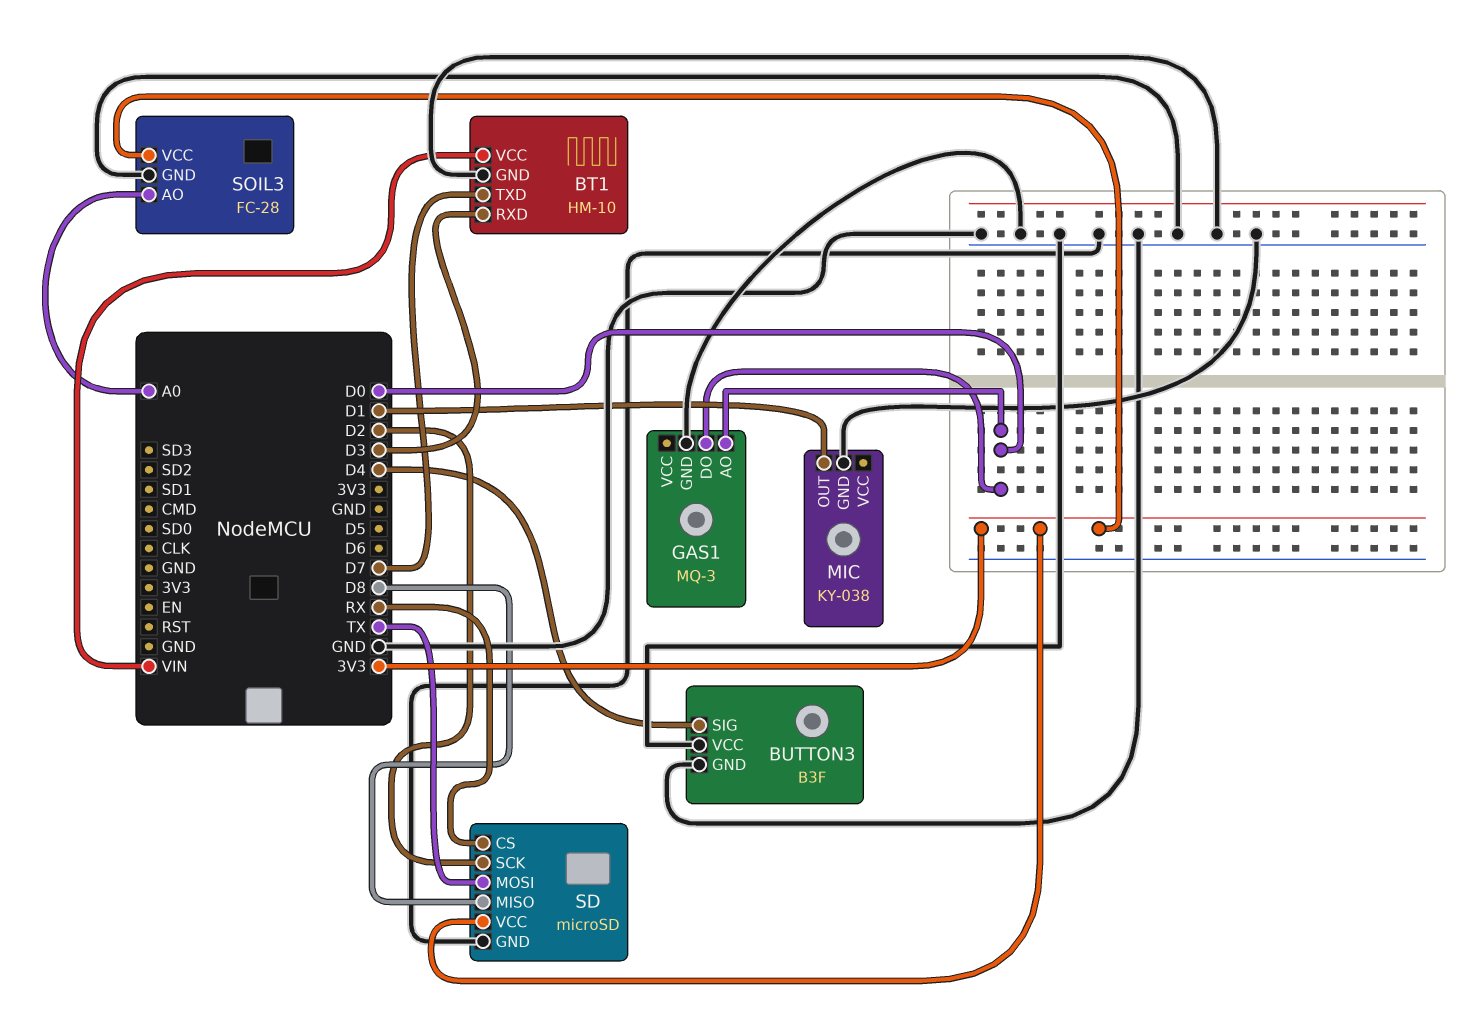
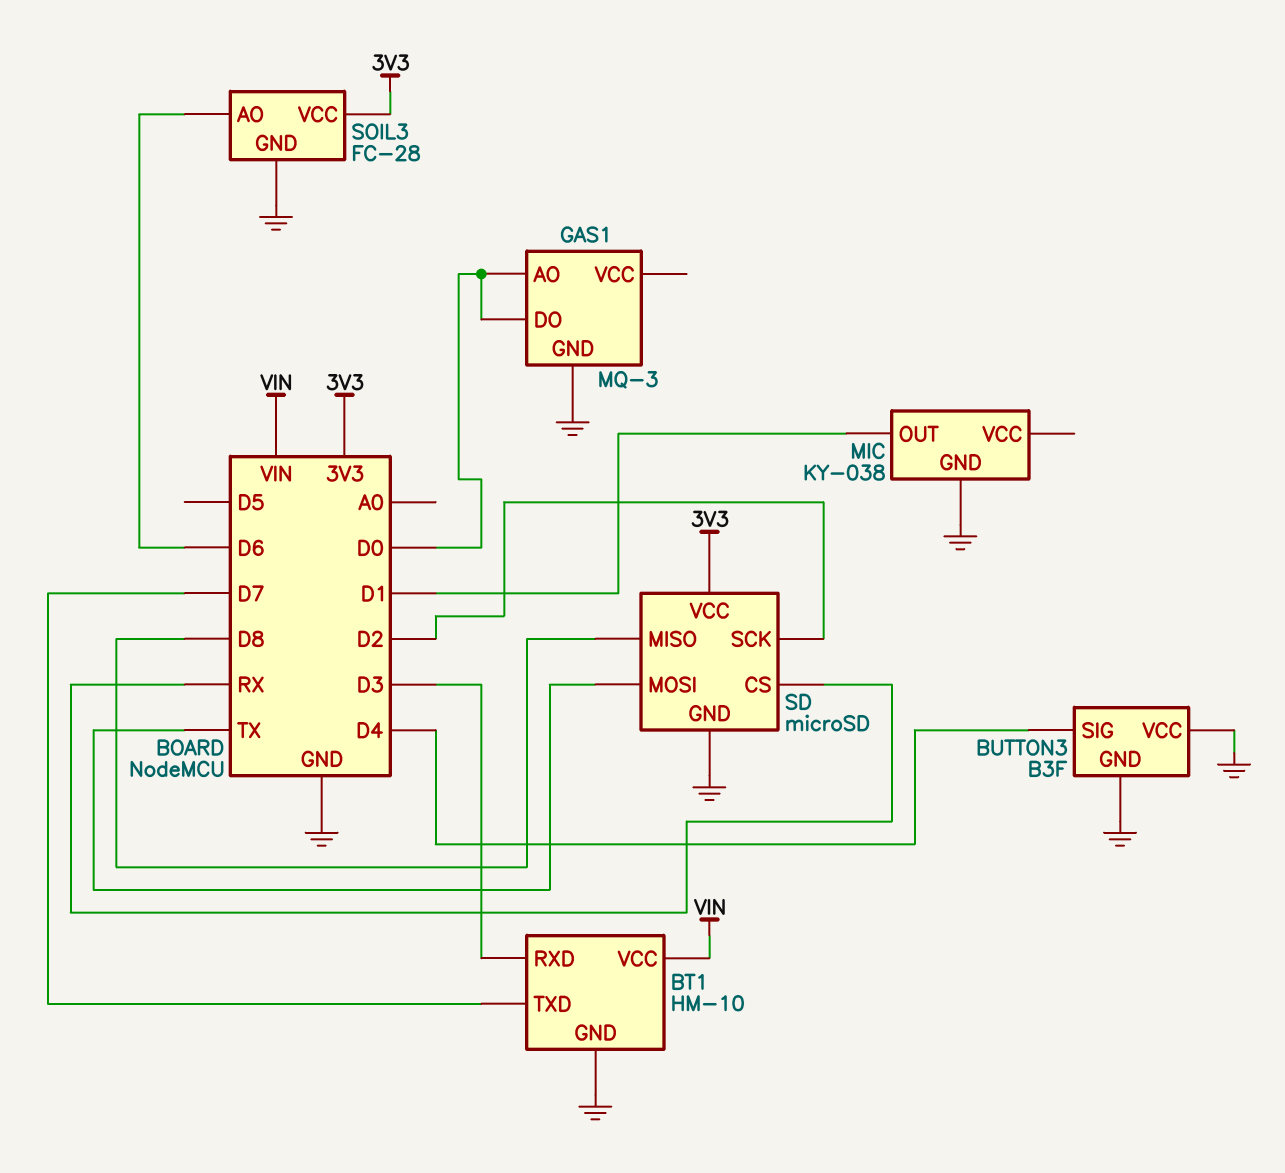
SOIL3 pin AO: A0 -> D6

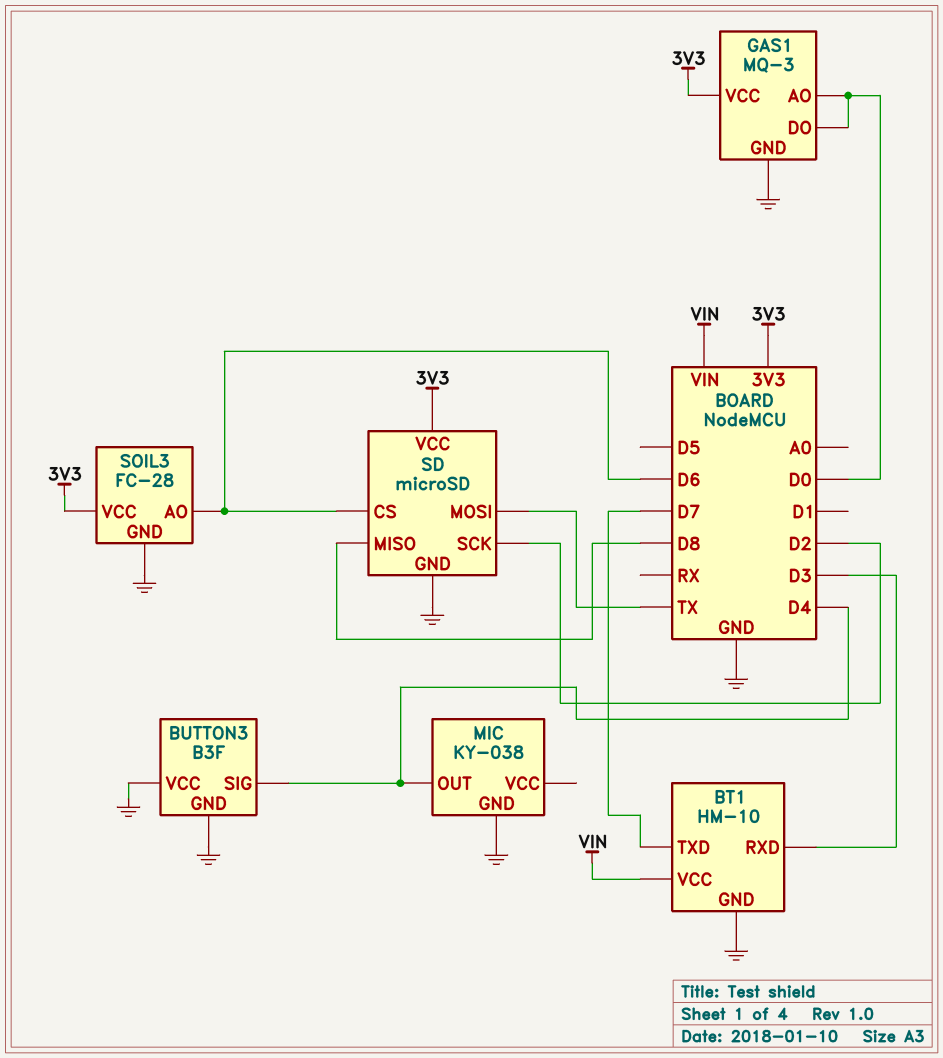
GAS1 pin VCC: none -> 3V3
MIC pin OUT: D1 -> D4
SD pin CS: RX -> D6

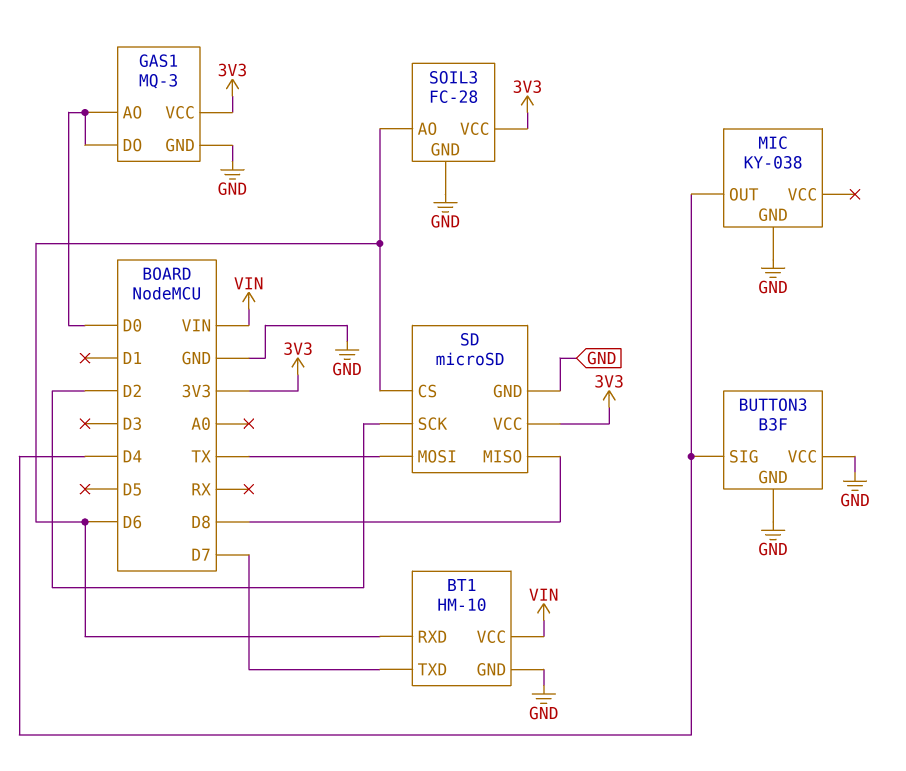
BT1 pin RXD: D3 -> D6

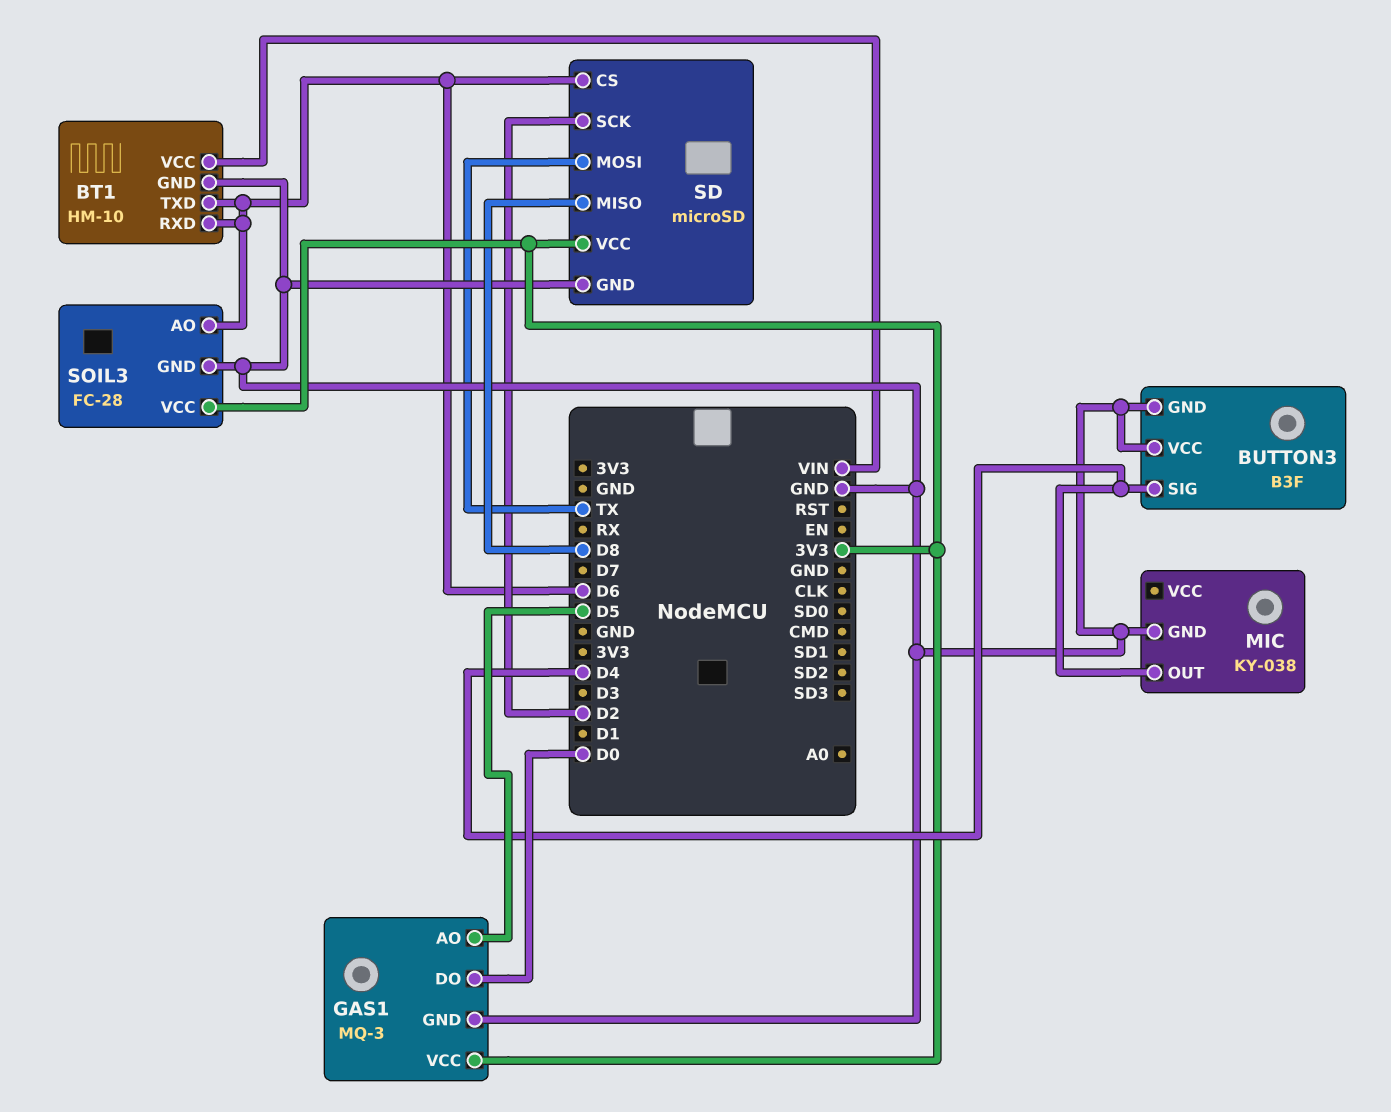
BT1 pin TXD: D7 -> D6
GAS1 pin AO: D0 -> D5

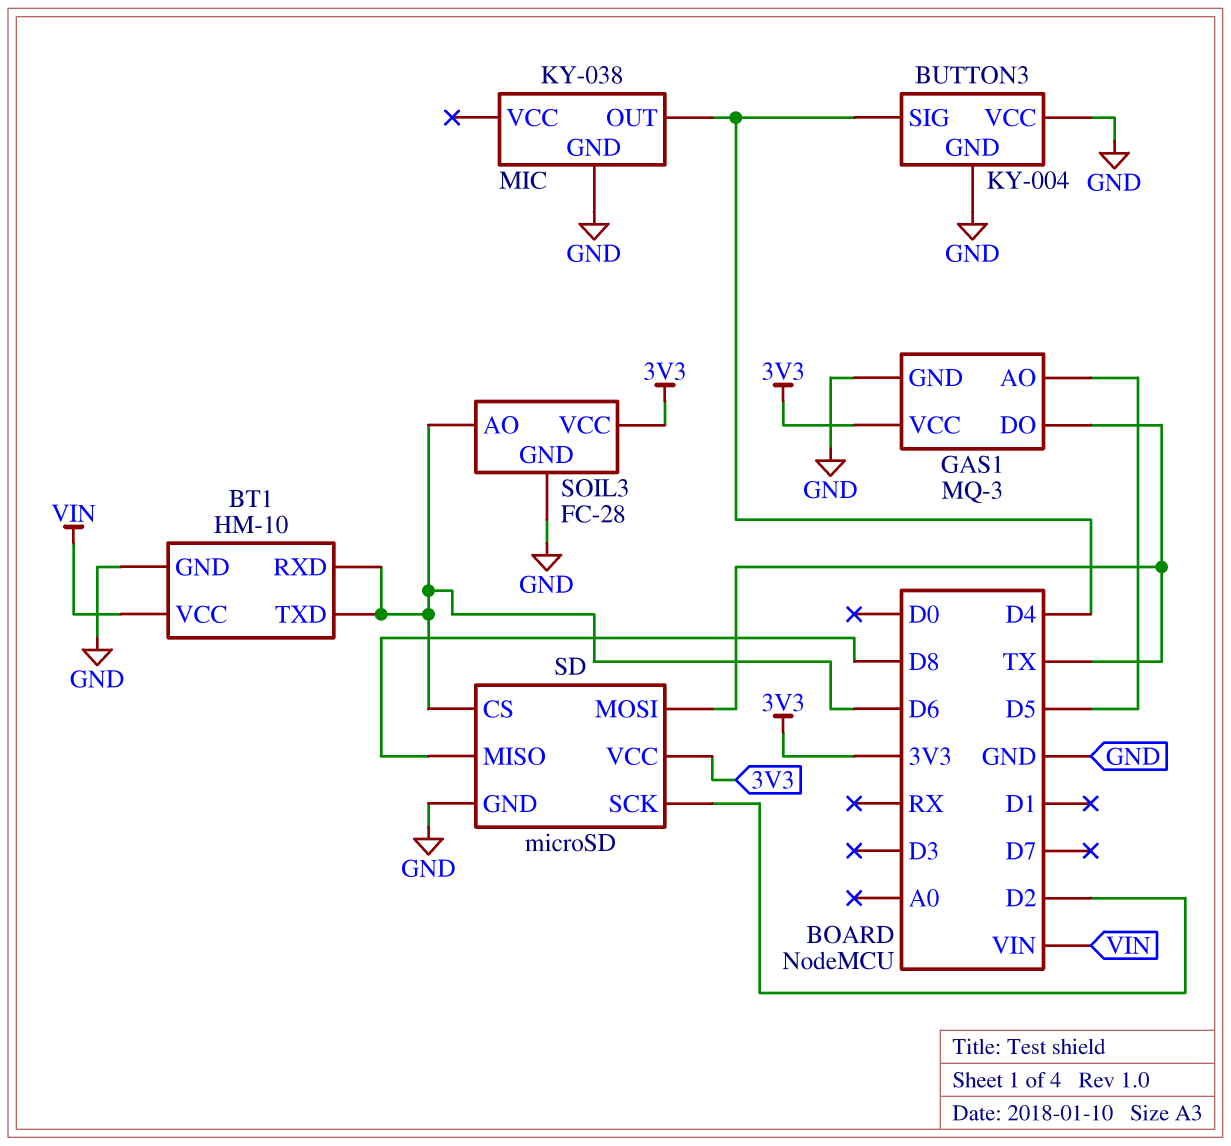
BUTTON3: B3F -> KY-004
GAS1 pin DO: D0 -> TX

